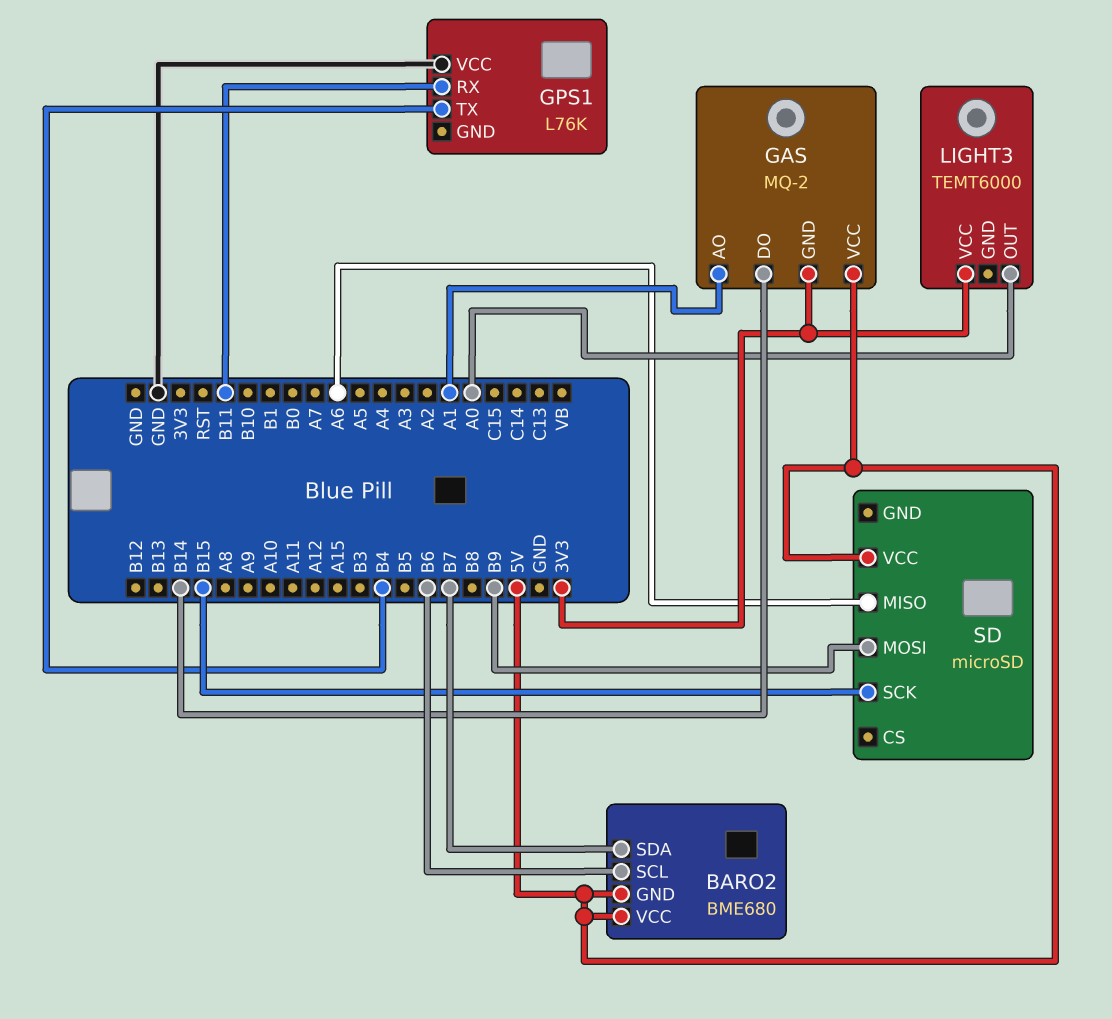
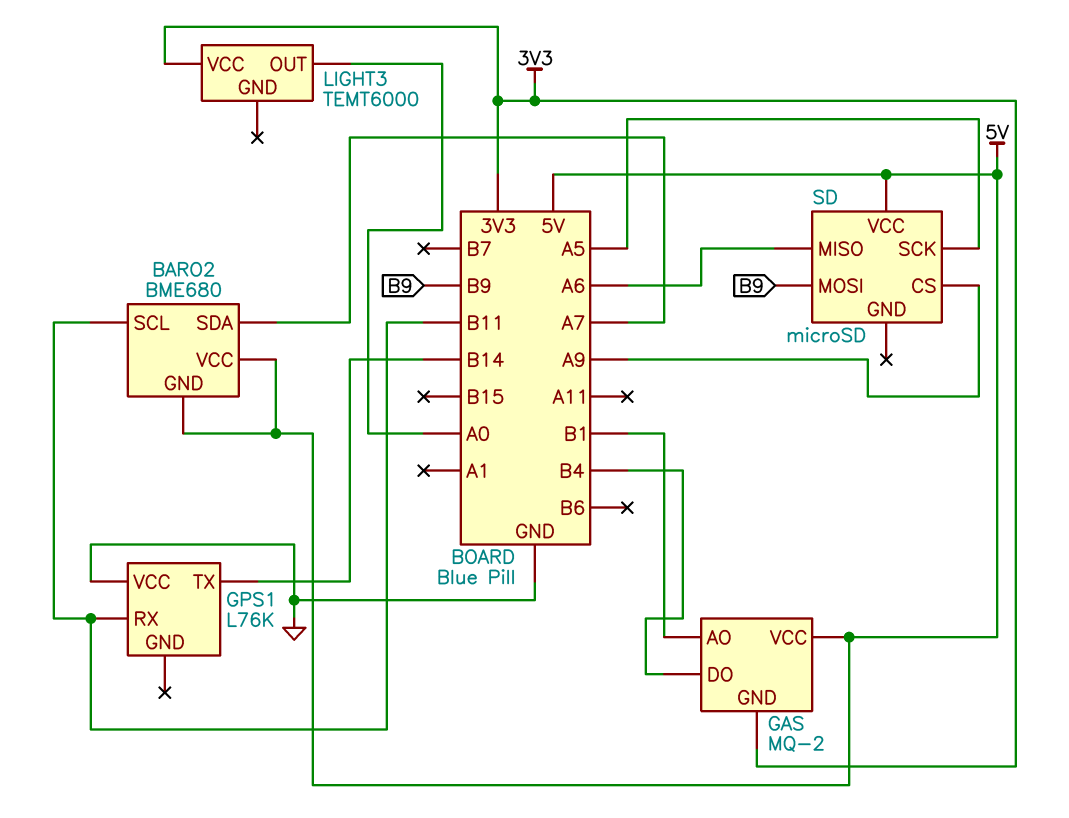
BARO2 pin SCL: B6 -> B11
BARO2 pin SDA: B7 -> A7
GAS pin AO: A1 -> B1
GAS pin DO: B14 -> B4
GPS1 pin TX: B4 -> B14
SD pin CS: none -> A9
SD pin SCK: B15 -> A5

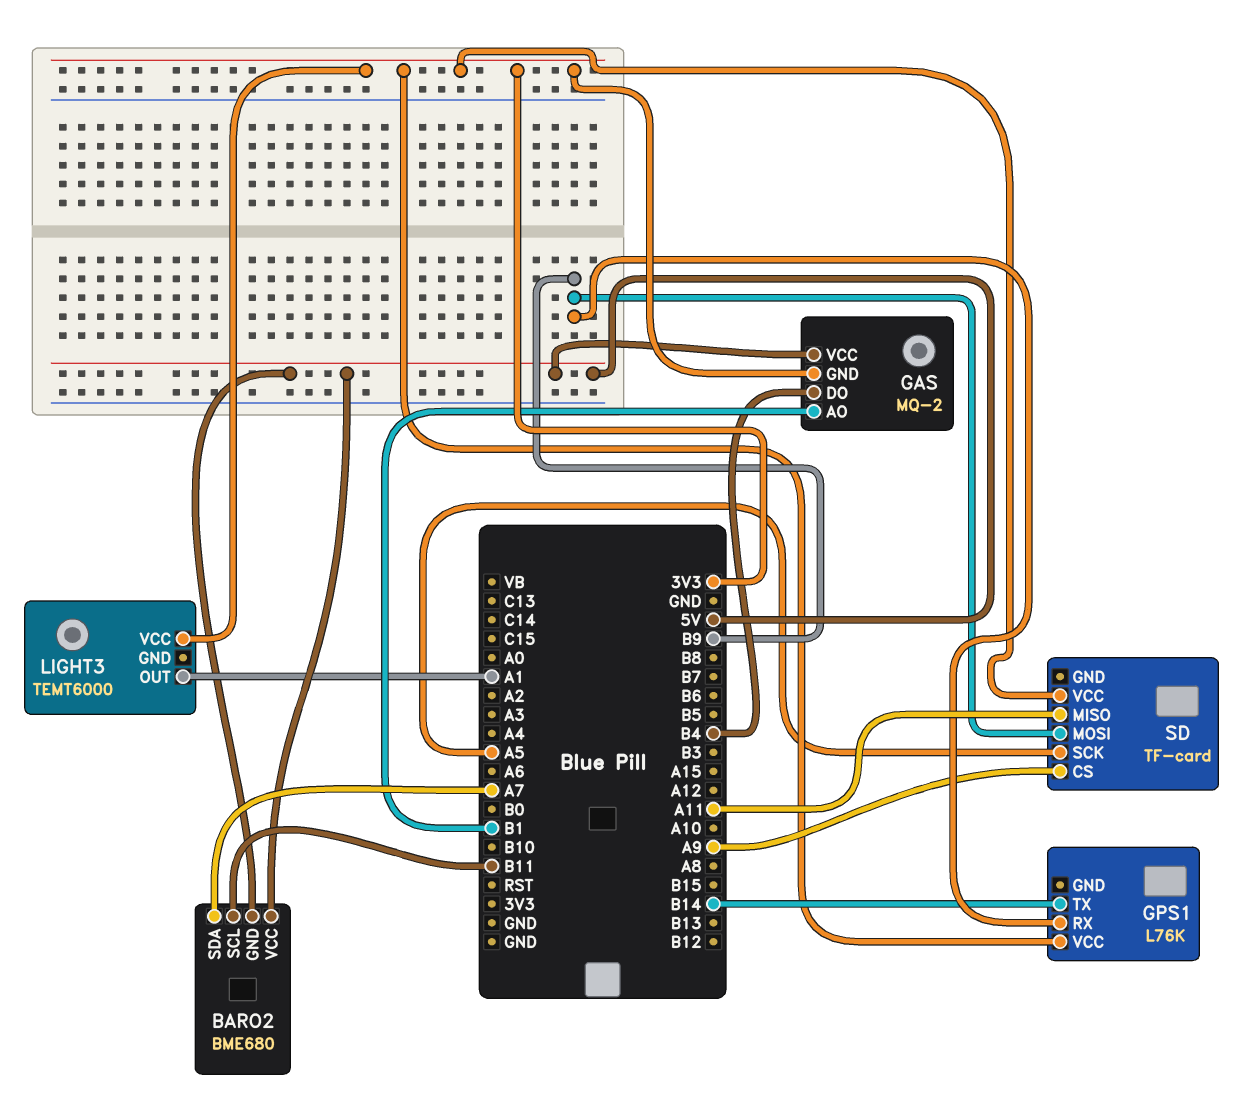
GPS1 pin RX: B11 -> B9
GPS1 pin VCC: GND -> 3V3
LIGHT3 pin OUT: A0 -> A1
SD: microSD -> TF-card
SD pin MISO: A6 -> A11
SD pin VCC: 5V -> 3V3

